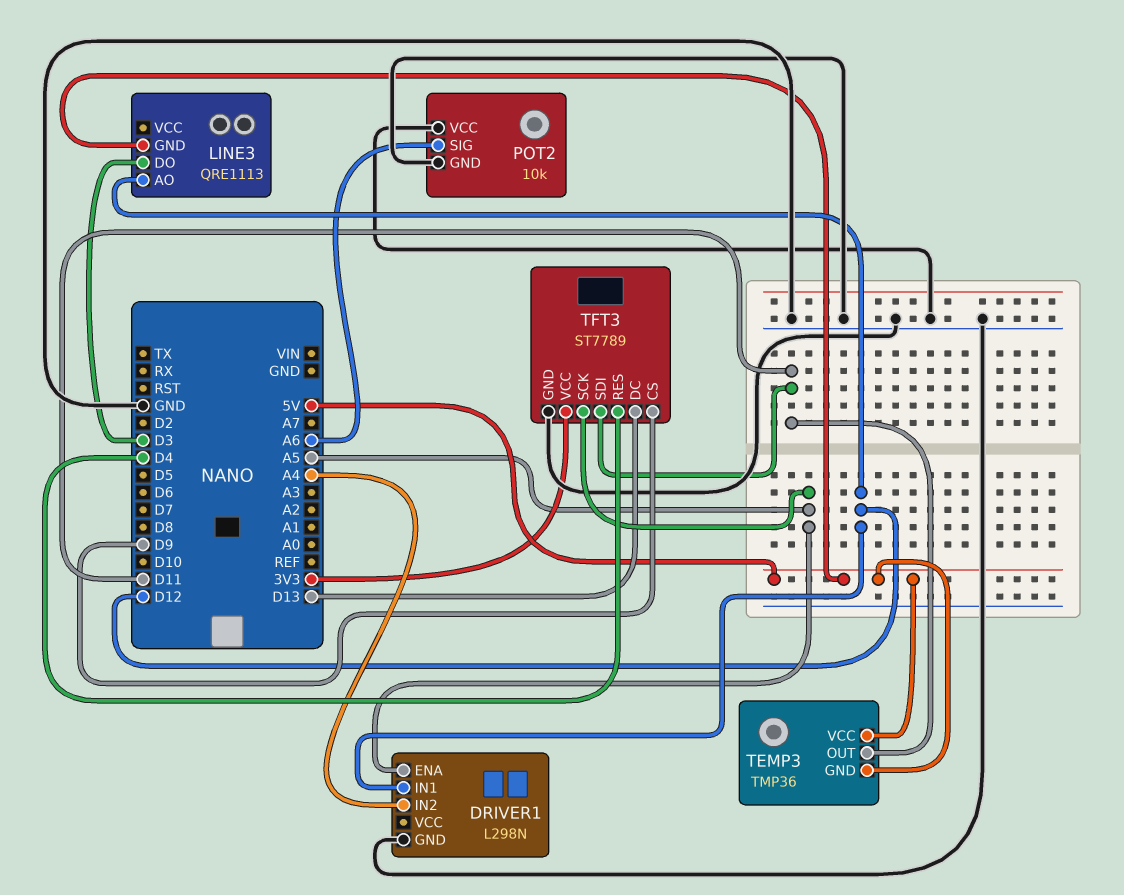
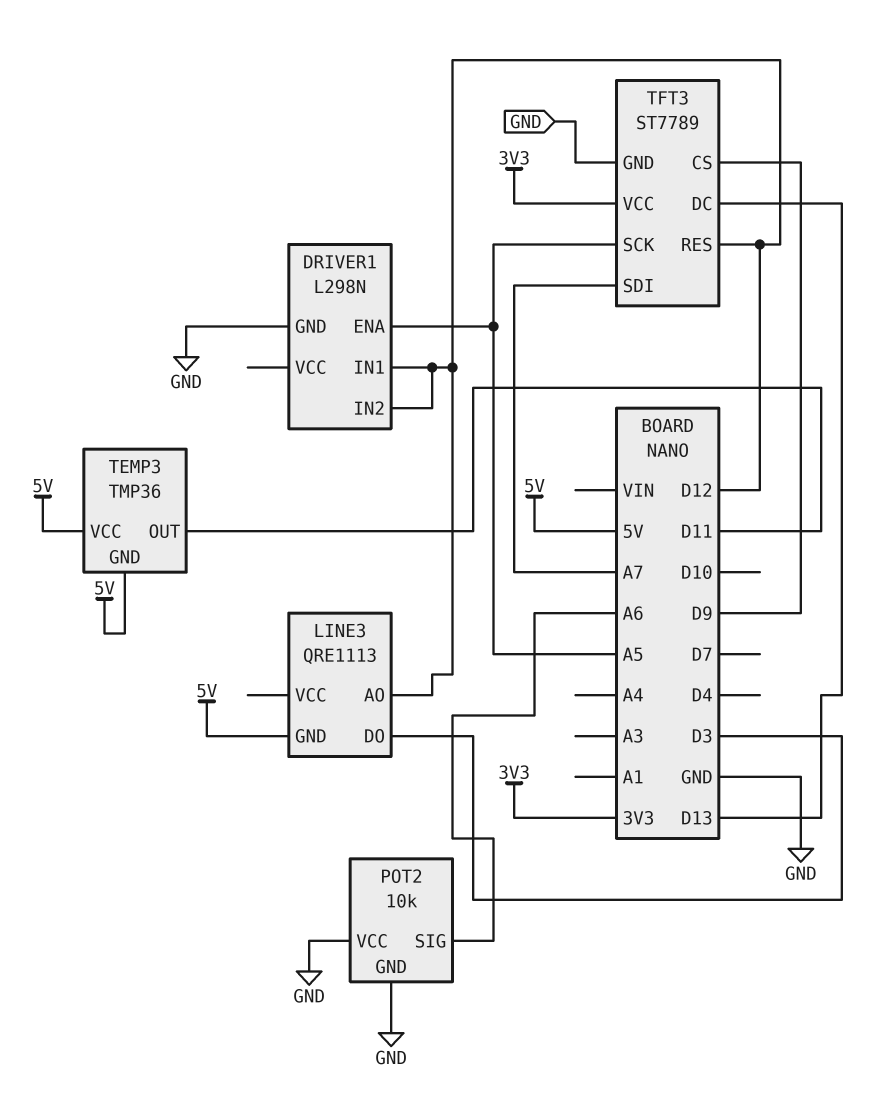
DRIVER1 pin IN2: A4 -> D12
TFT3 pin RES: D4 -> D12
TFT3 pin SDI: D11 -> A7

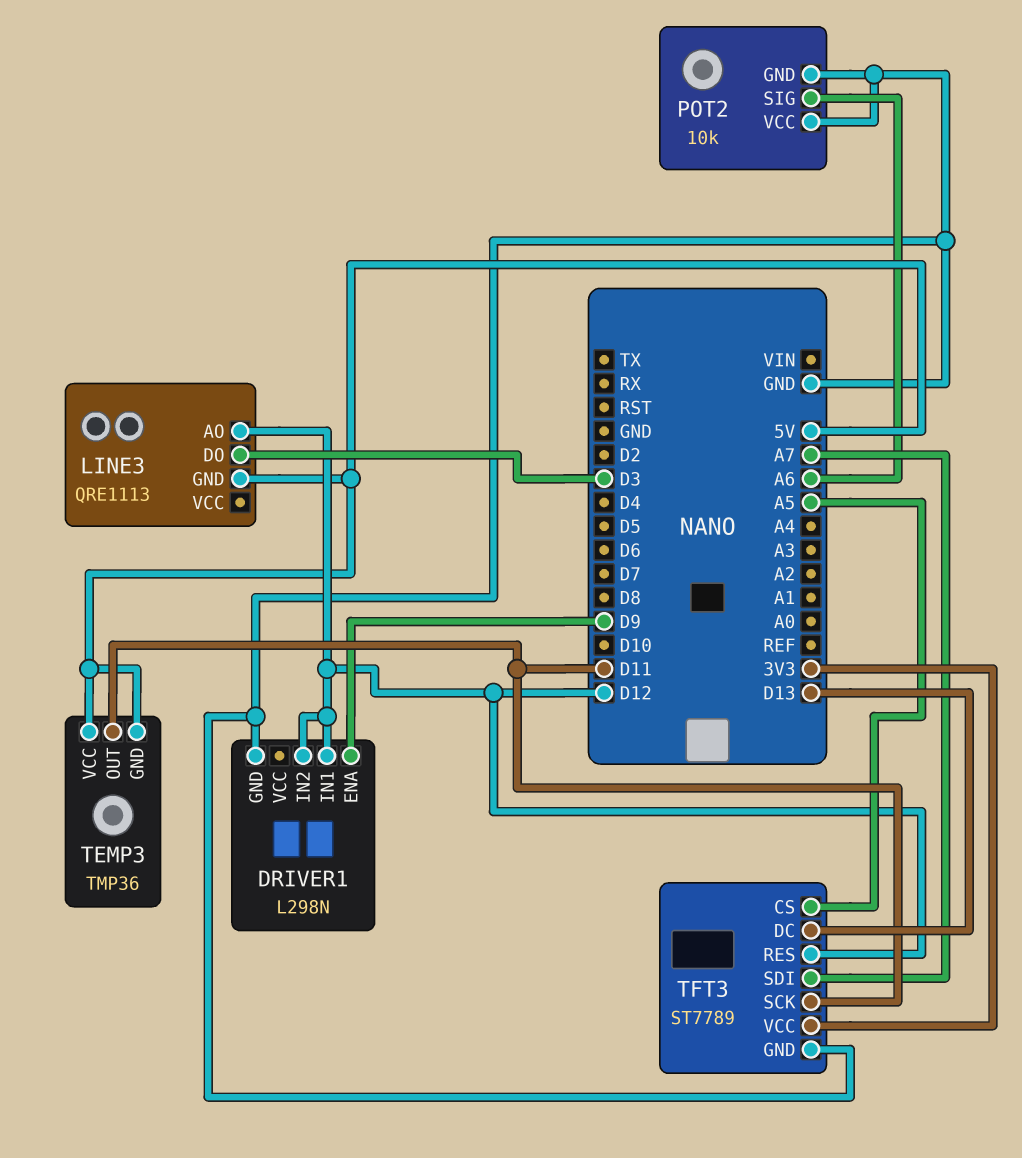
DRIVER1 pin ENA: A5 -> D9
TFT3 pin CS: D9 -> A5
TFT3 pin SCK: A5 -> D11

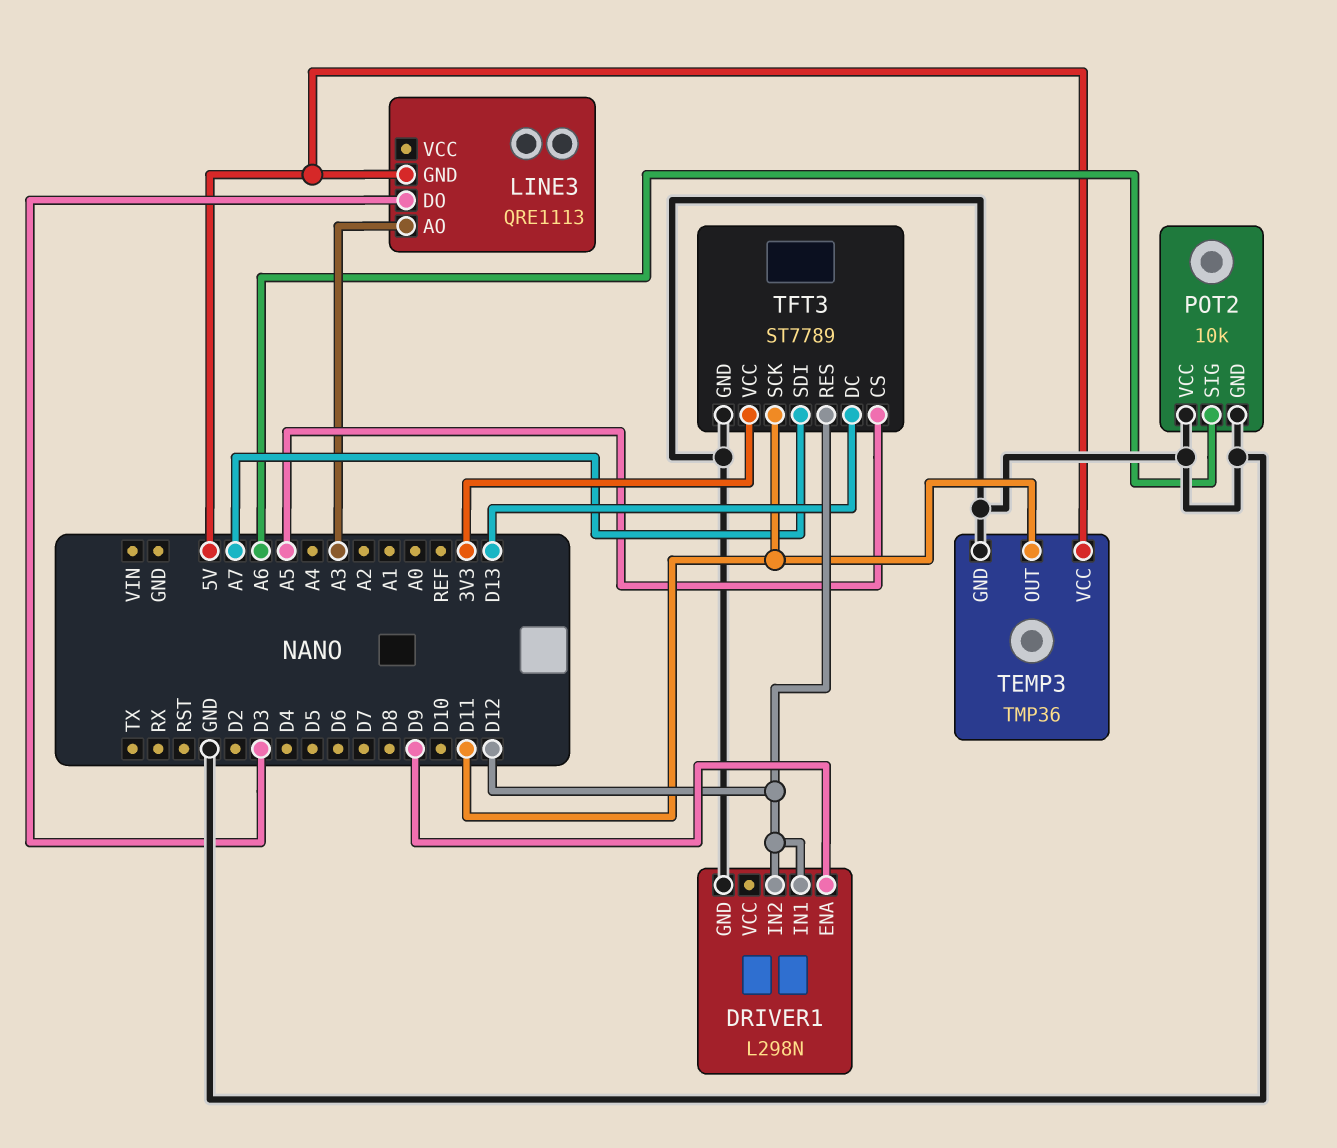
LINE3 pin AO: D12 -> A3
TEMP3 pin GND: 5V -> GND

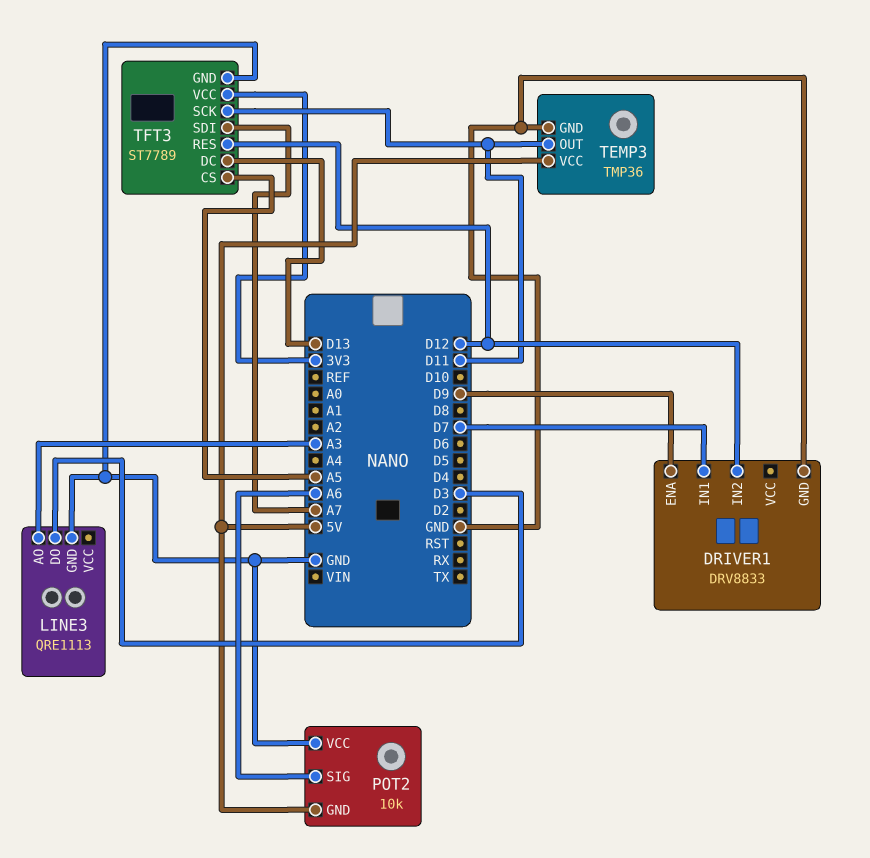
DRIVER1: L298N -> DRV8833
DRIVER1 pin IN1: D12 -> D7
LINE3 pin GND: 5V -> GND
POT2 pin GND: GND -> 5V

